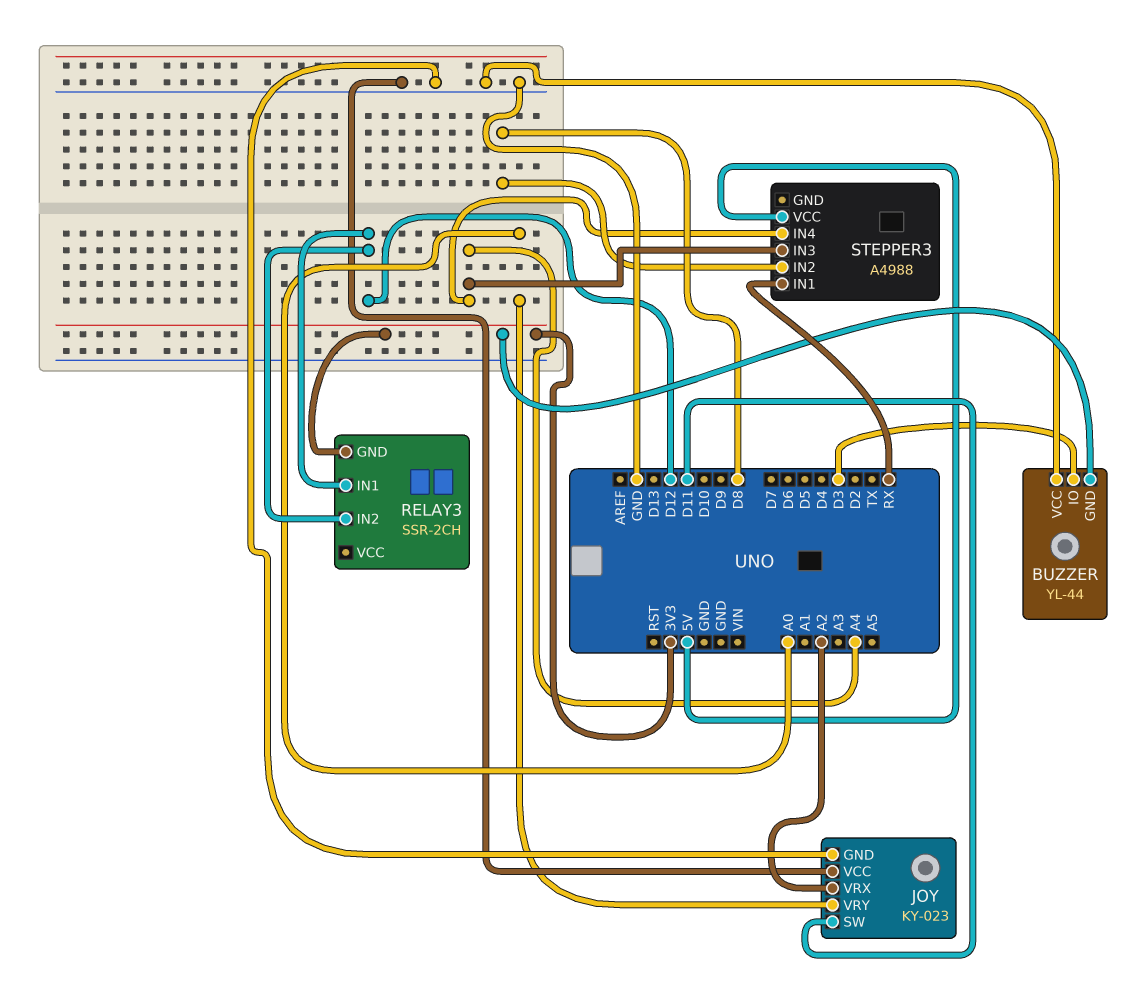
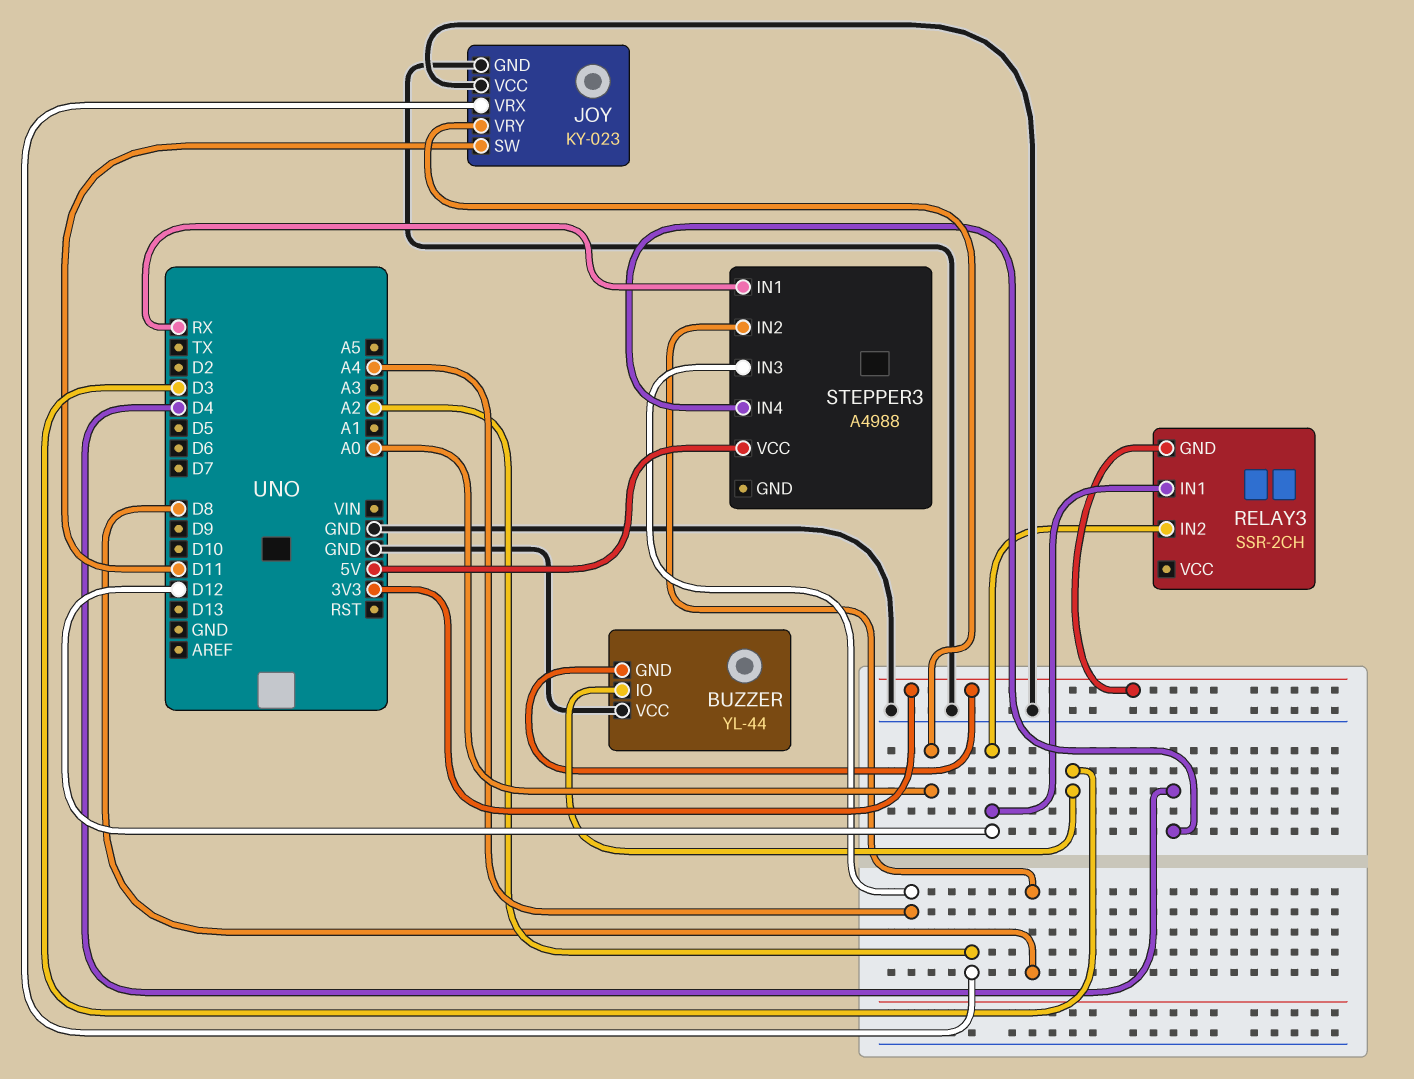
STEPPER3 pin IN4: A4 -> D4

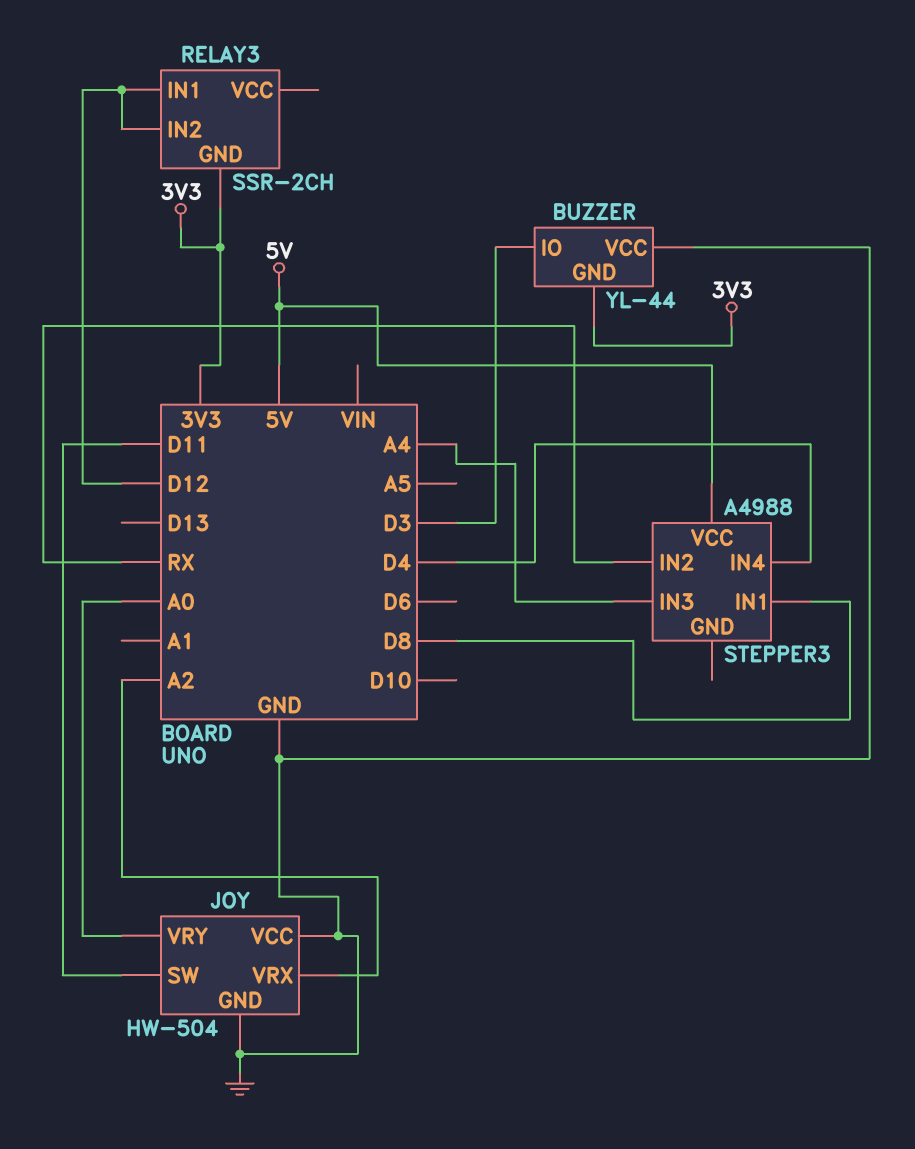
JOY: KY-023 -> HW-504
STEPPER3 pin IN1: RX -> D8
STEPPER3 pin IN2: D8 -> RX

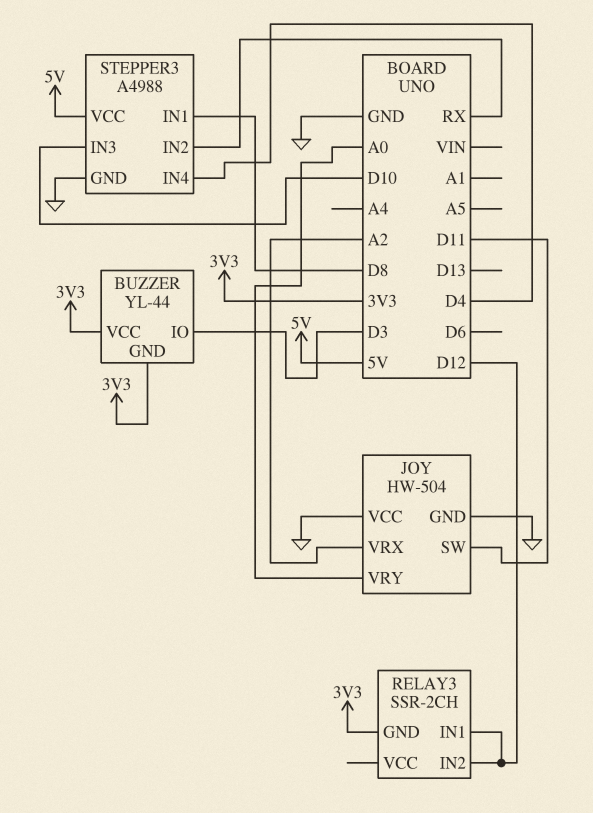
BUZZER pin VCC: GND -> 3V3
STEPPER3 pin GND: none -> GND
STEPPER3 pin IN3: A4 -> D10

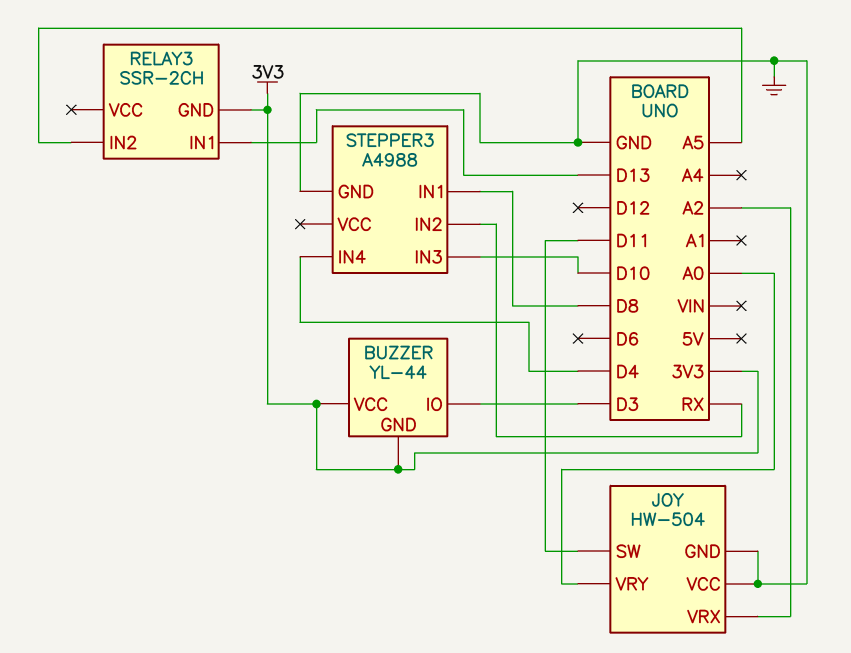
RELAY3 pin IN1: D12 -> D13
RELAY3 pin IN2: D12 -> A5
STEPPER3 pin VCC: 5V -> none

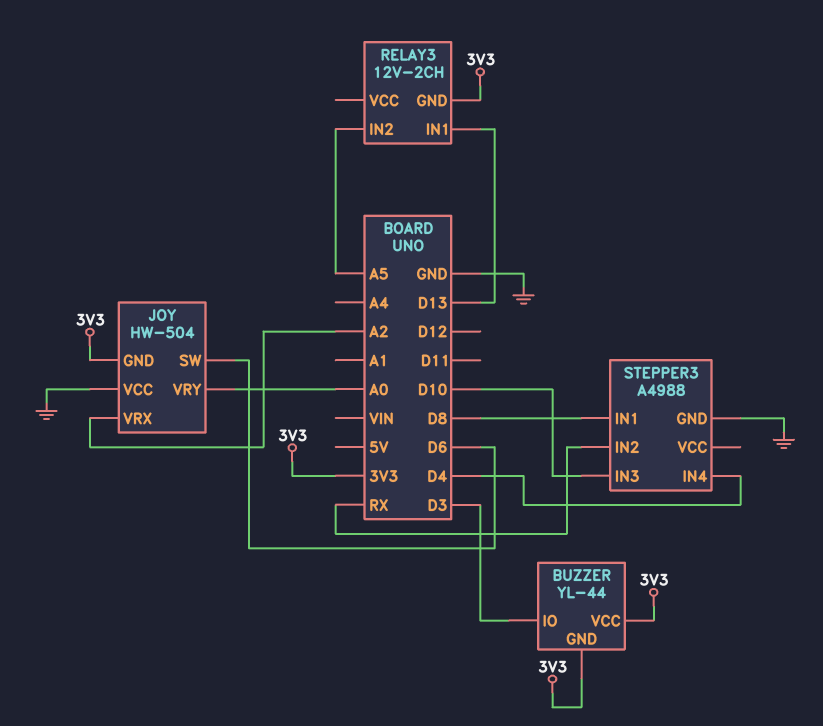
JOY pin GND: GND -> 3V3
JOY pin SW: D11 -> D6
RELAY3: SSR-2CH -> 12V-2CH

